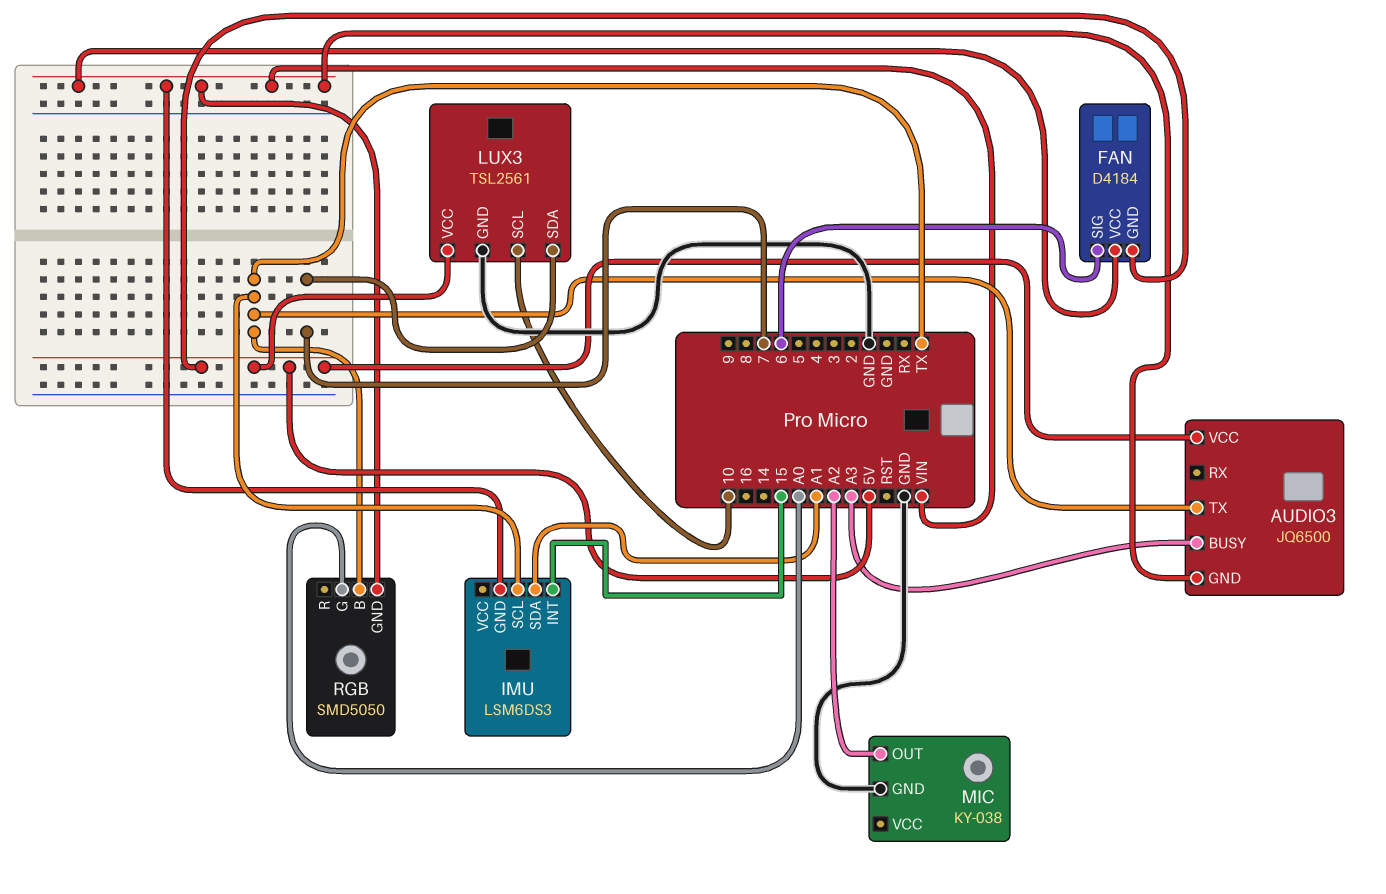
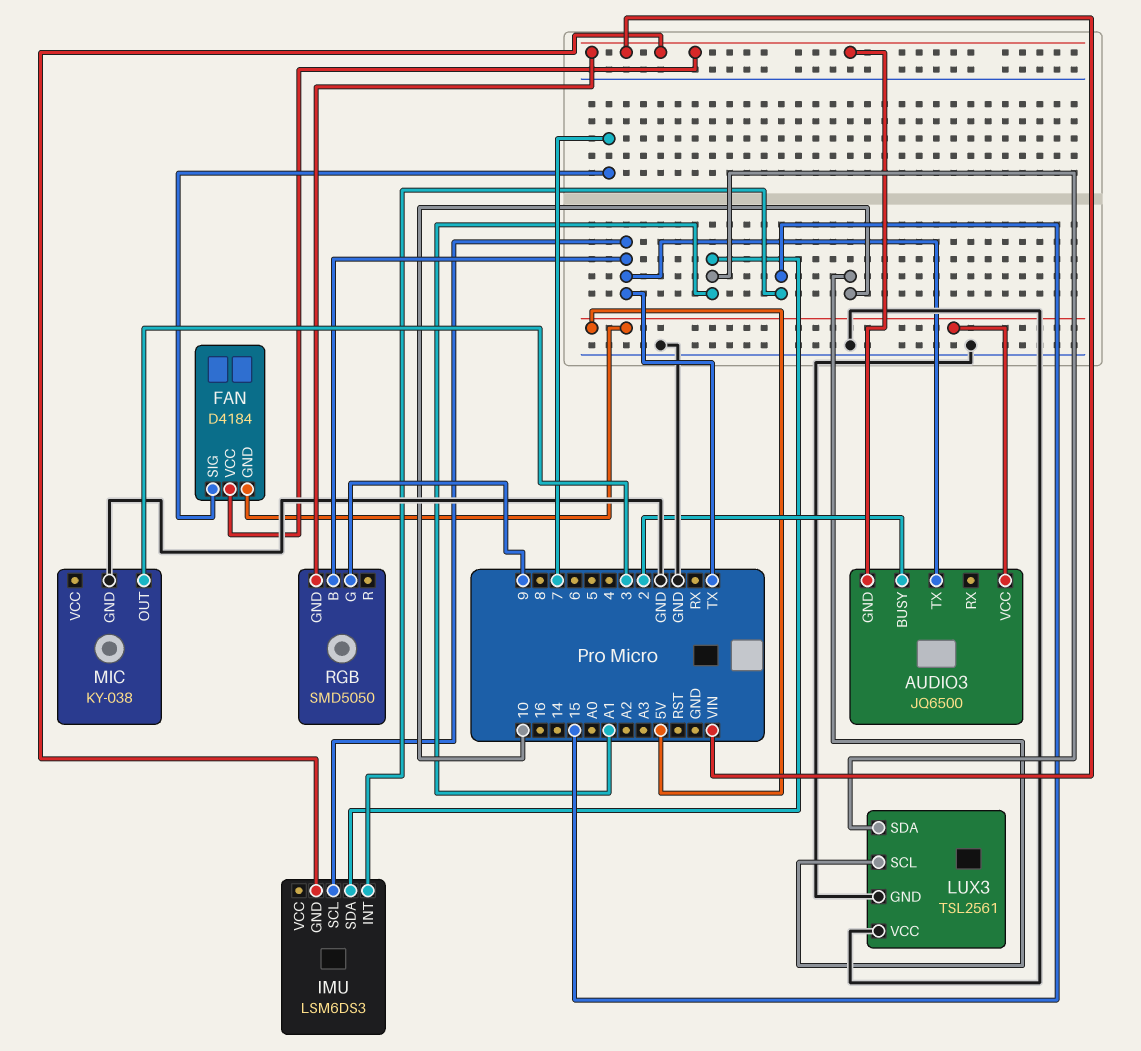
AUDIO3 pin BUSY: A3 -> 2
FAN pin SIG: 6 -> 7
LUX3 pin SDA: 7 -> A1
LUX3 pin VCC: 5V -> GND
MIC pin OUT: A2 -> 3
RGB pin G: A0 -> 9

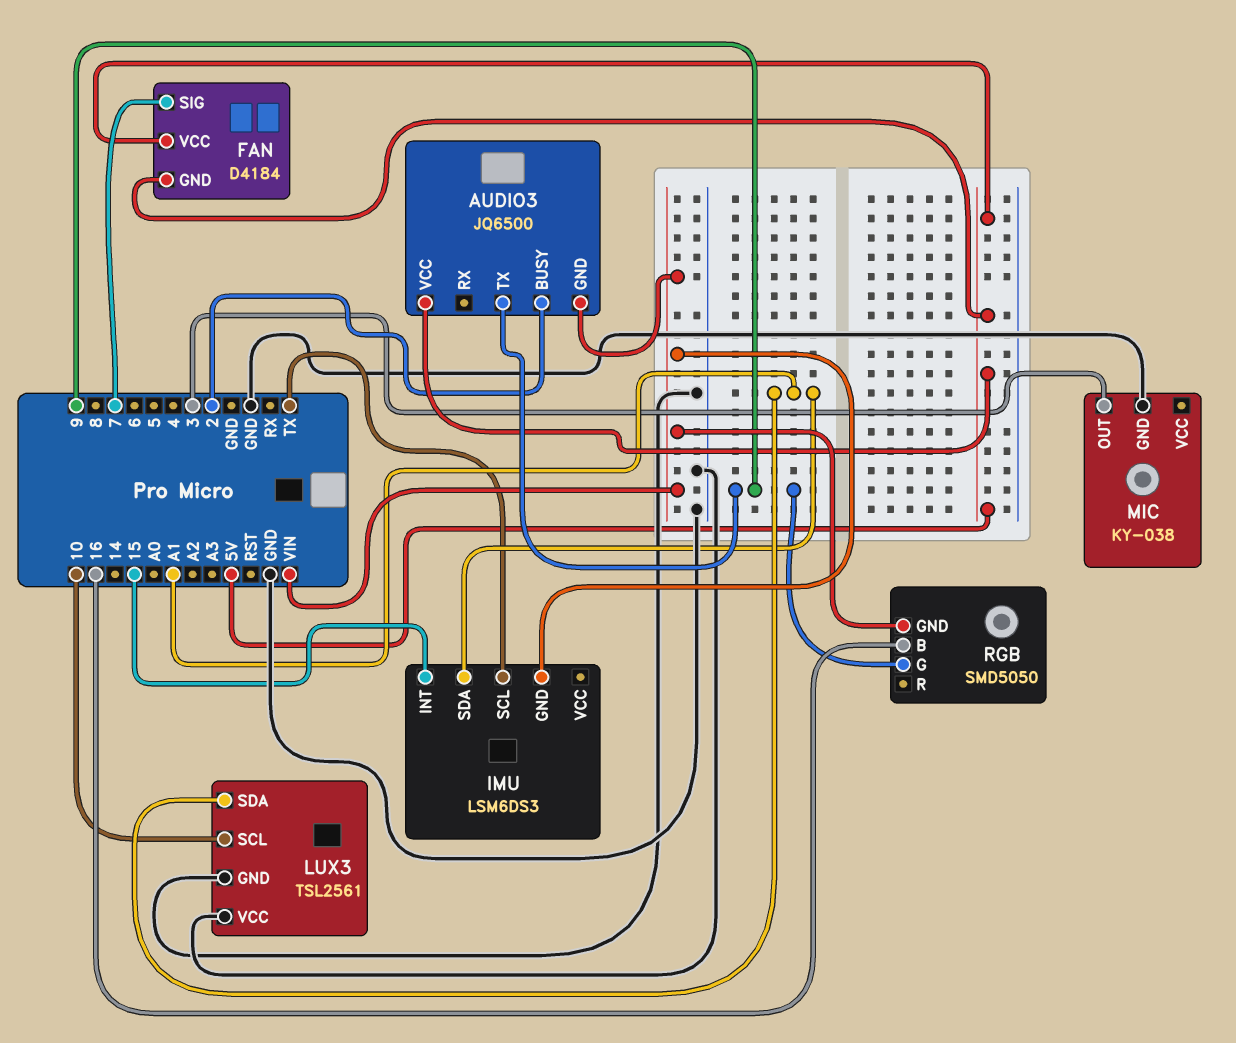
AUDIO3 pin TX: TX -> 9
FAN pin VCC: VIN -> 5V
RGB pin B: TX -> 16

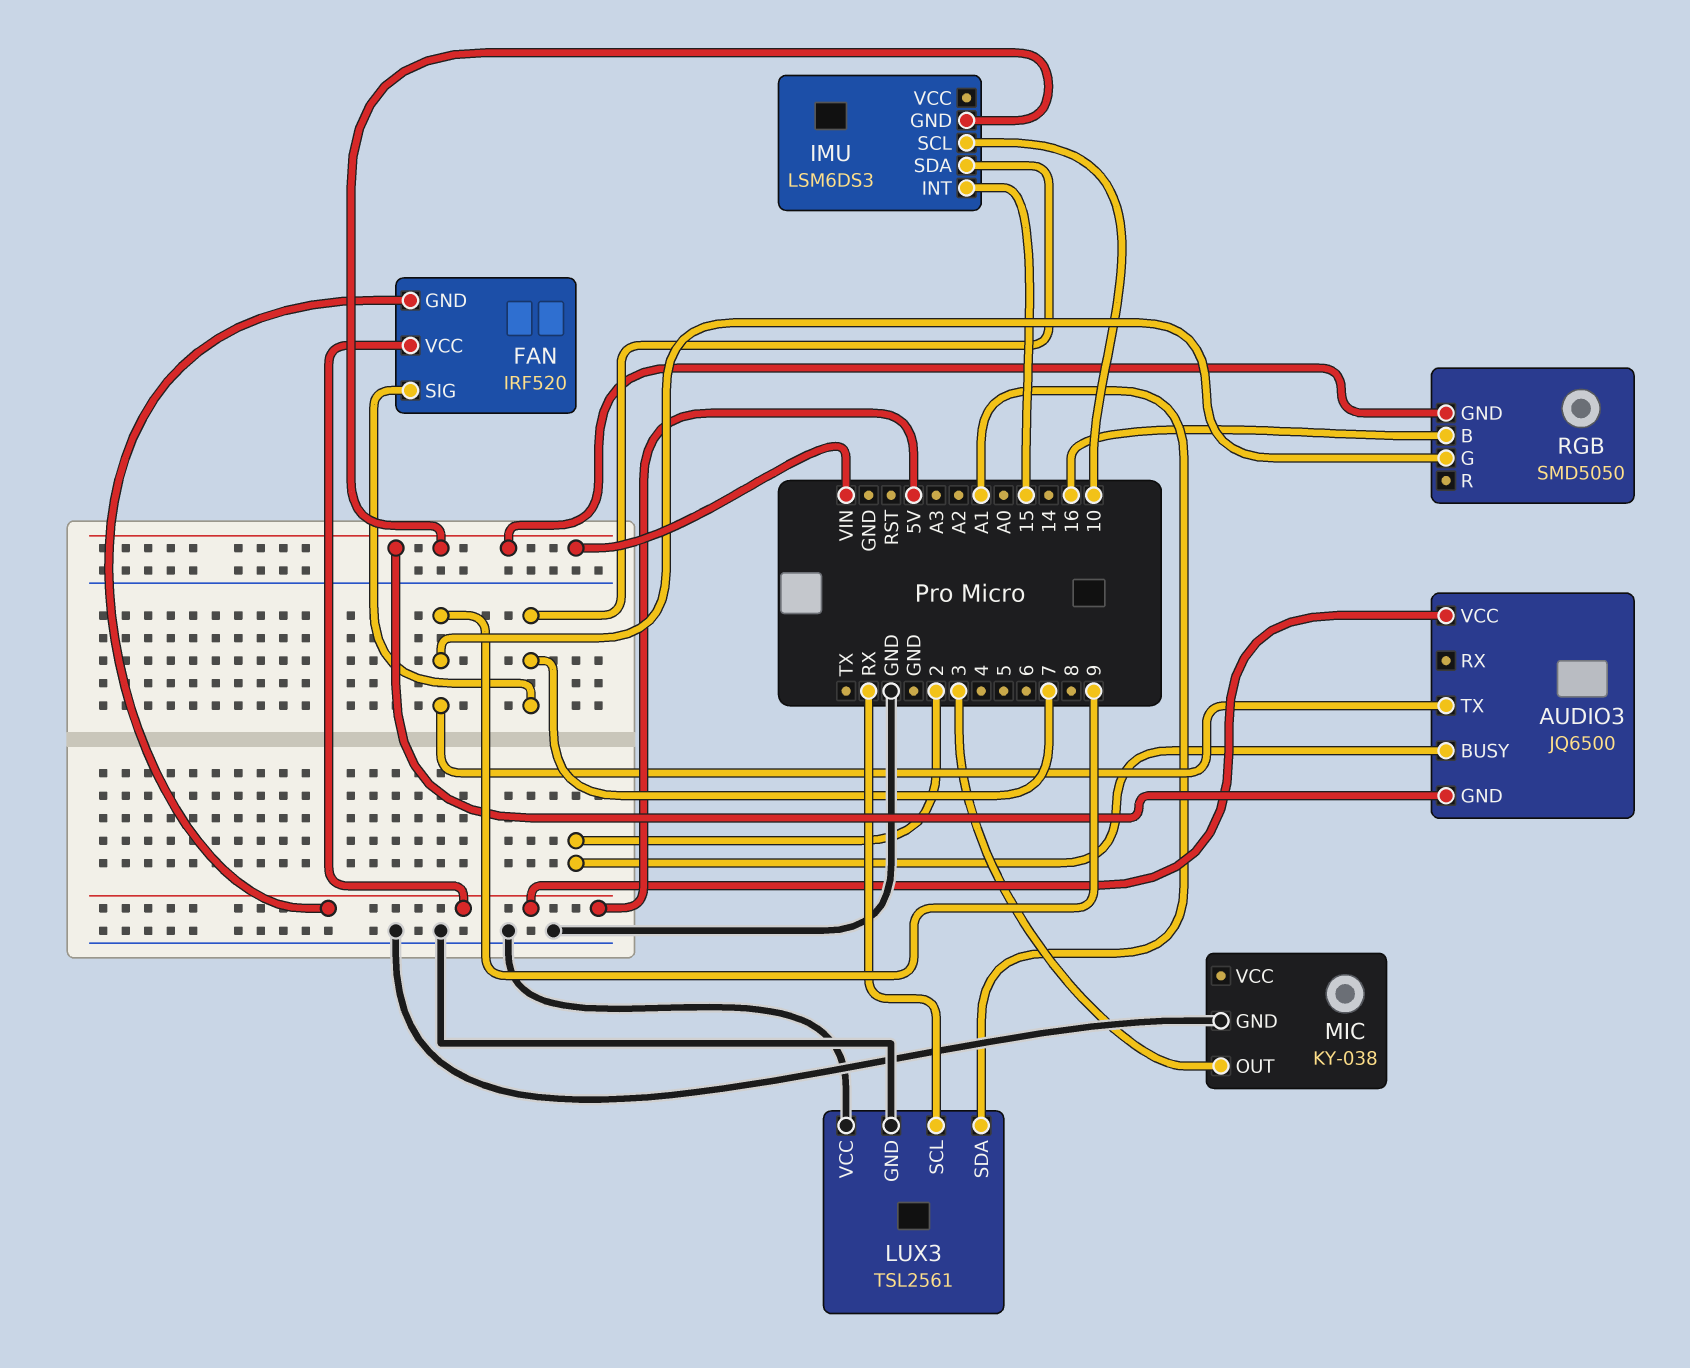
FAN: D4184 -> IRF520
IMU pin SCL: TX -> 10
IMU pin SDA: A1 -> 7
LUX3 pin SCL: 10 -> RX

